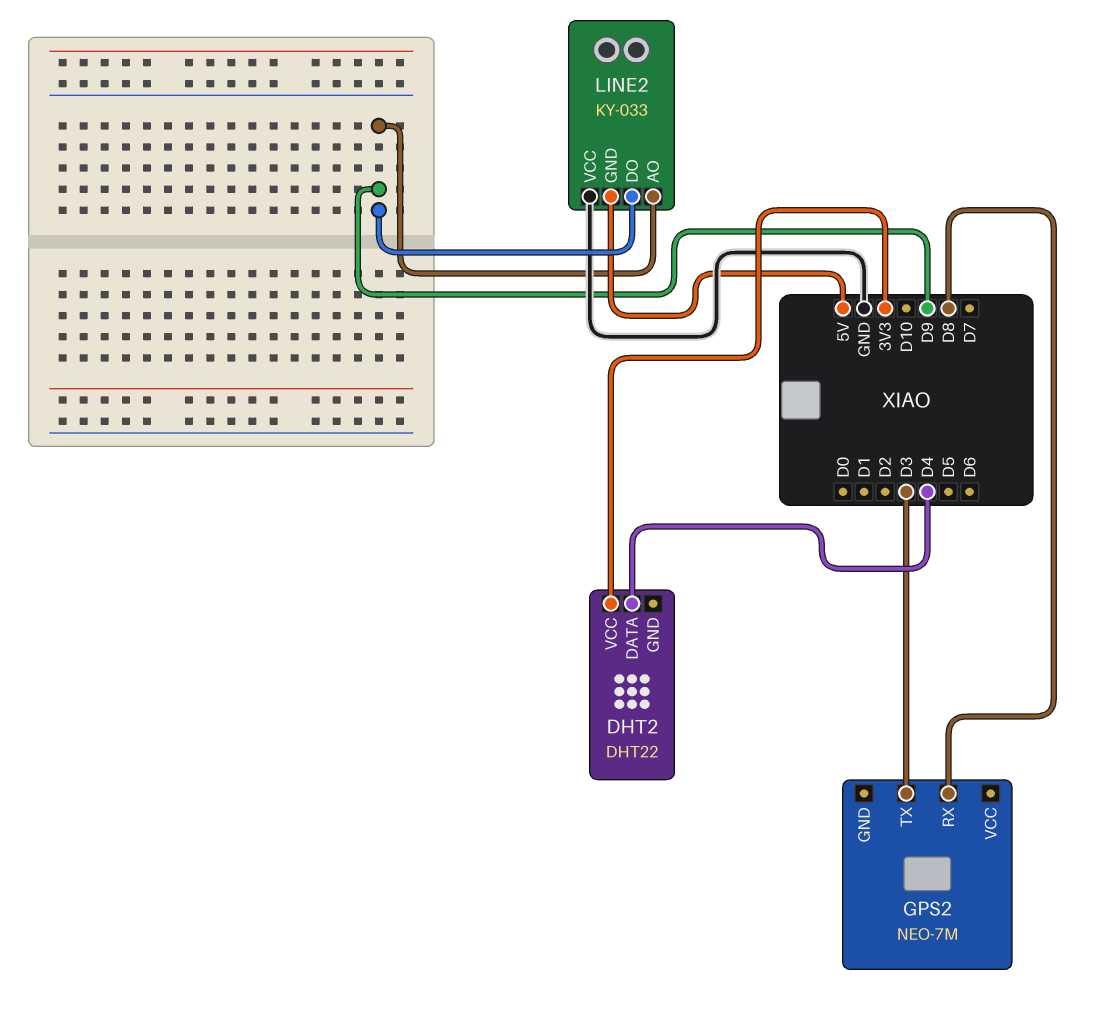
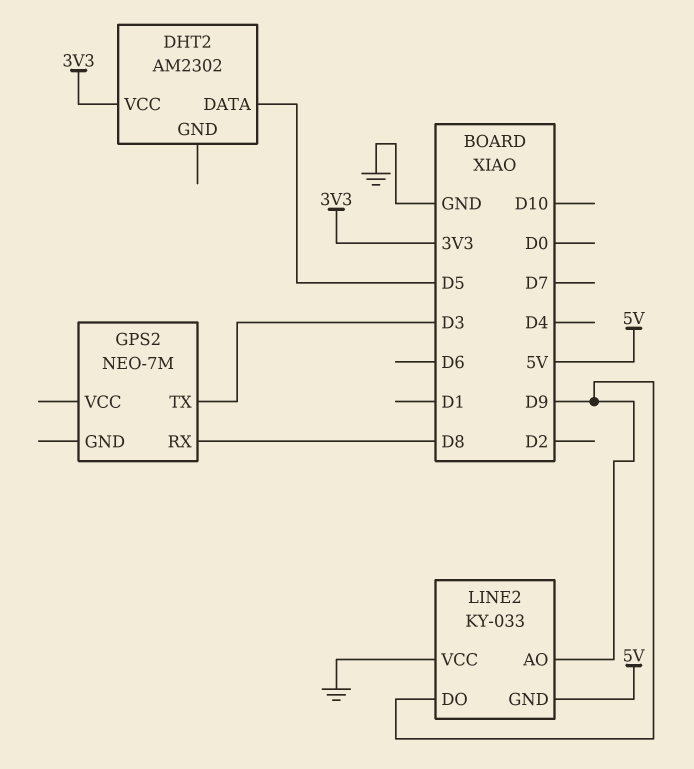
DHT2: DHT22 -> AM2302
DHT2 pin DATA: D4 -> D5

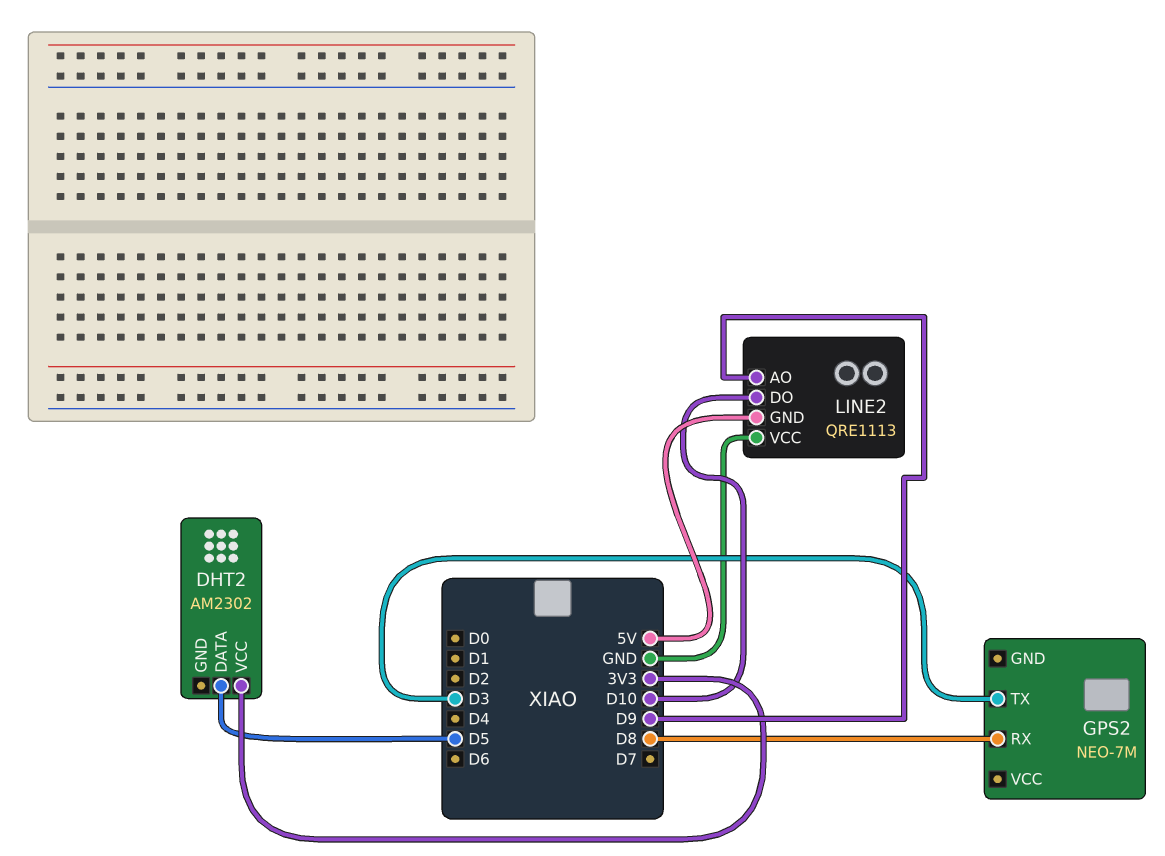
LINE2: KY-033 -> QRE1113
LINE2 pin DO: D9 -> D10

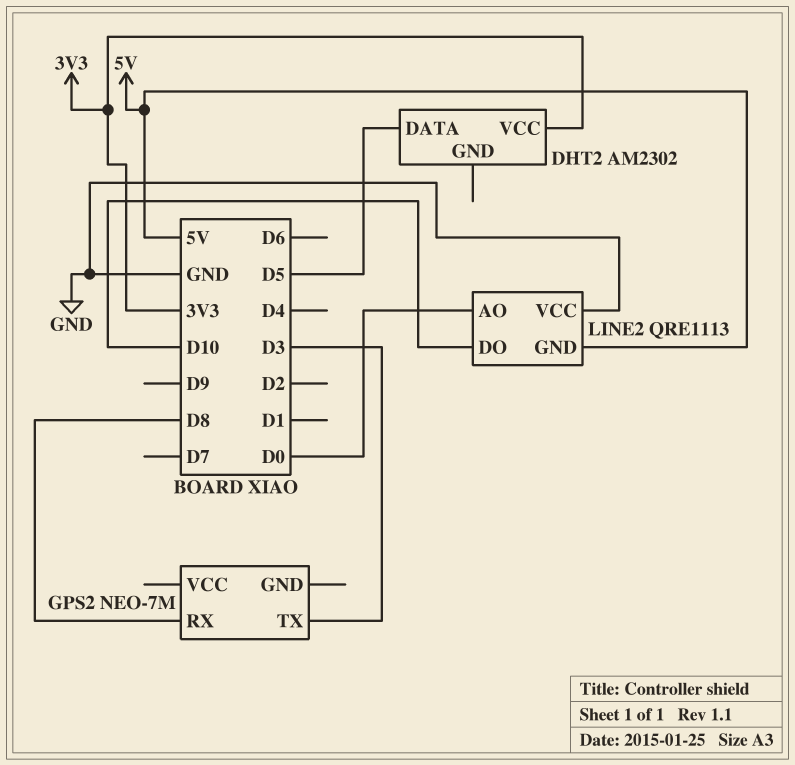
LINE2 pin AO: D9 -> D0

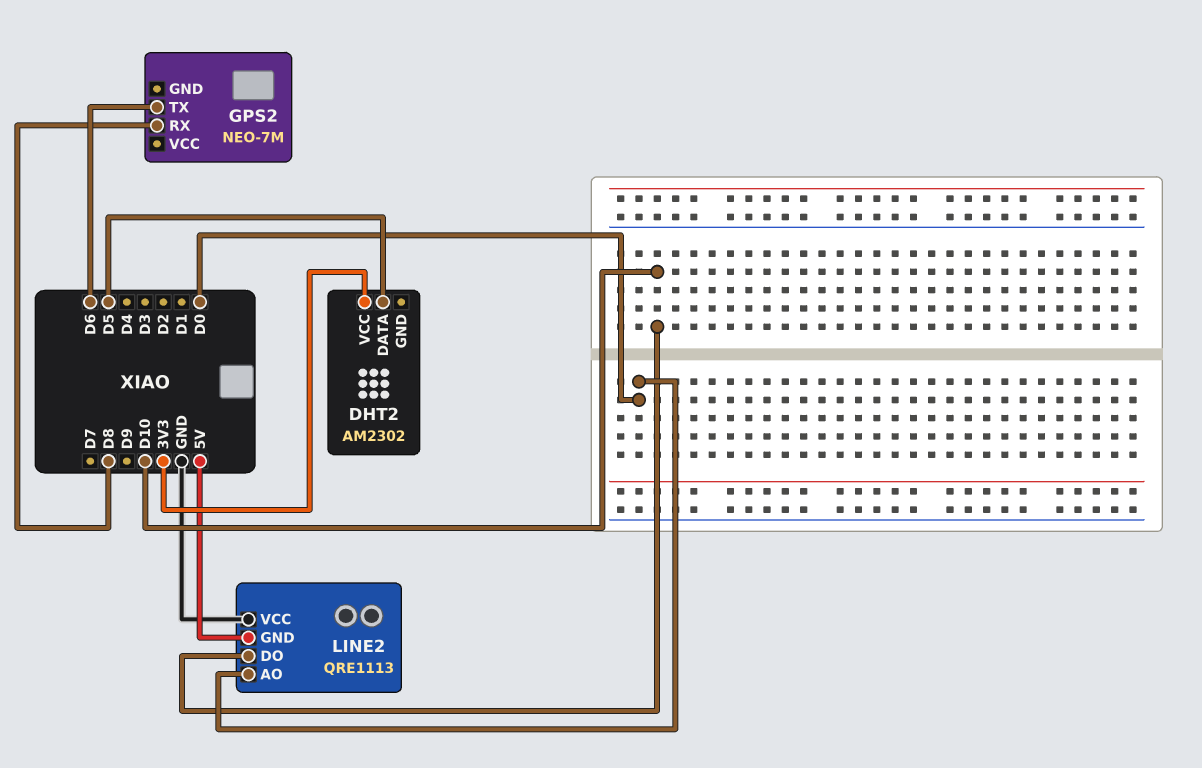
GPS2 pin TX: D3 -> D6

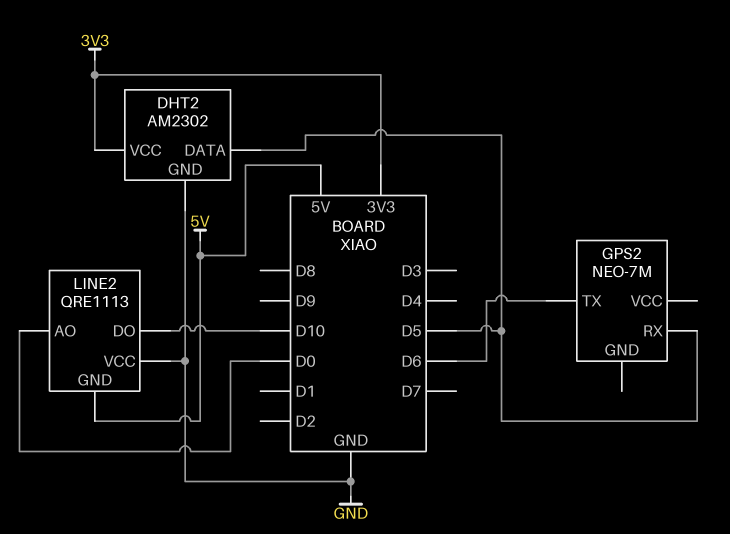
DHT2 pin GND: none -> GND
GPS2 pin RX: D8 -> D5

